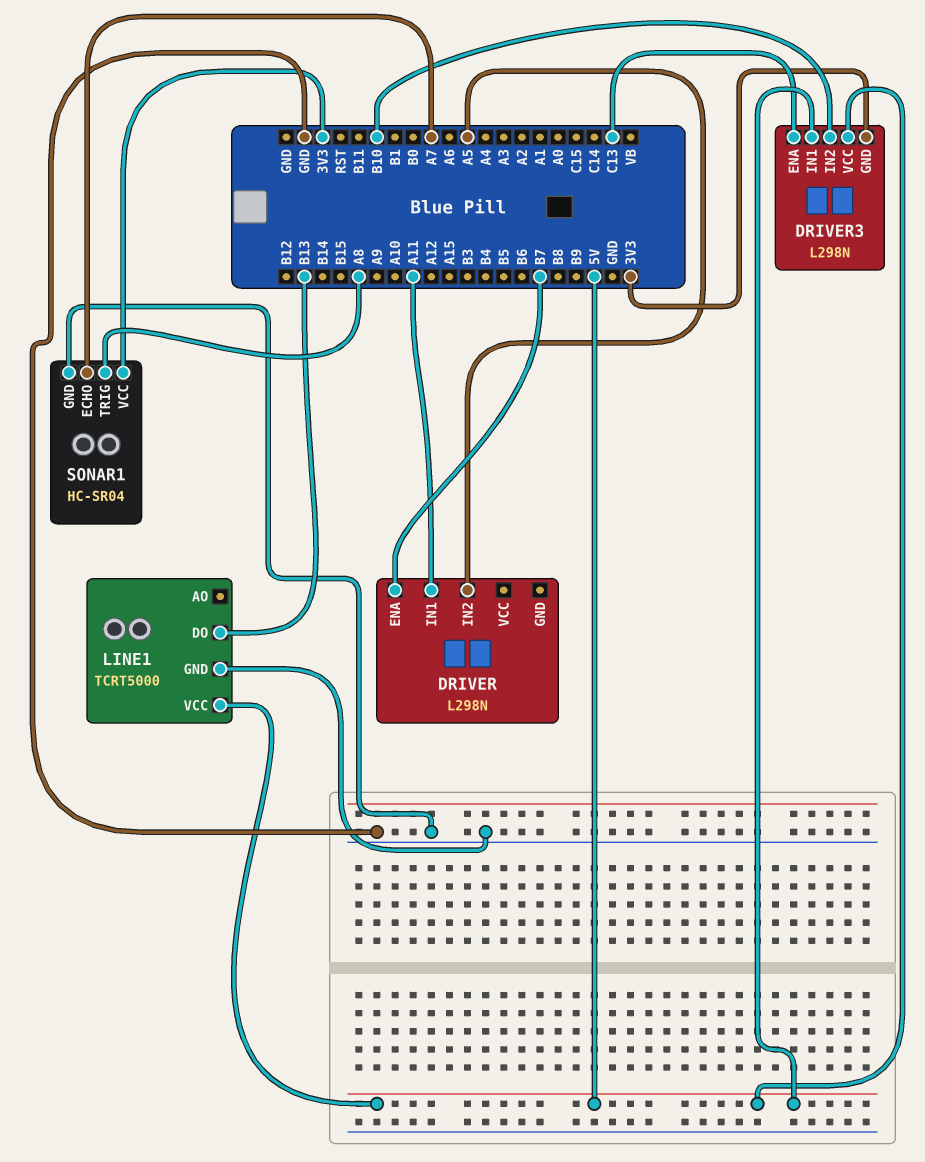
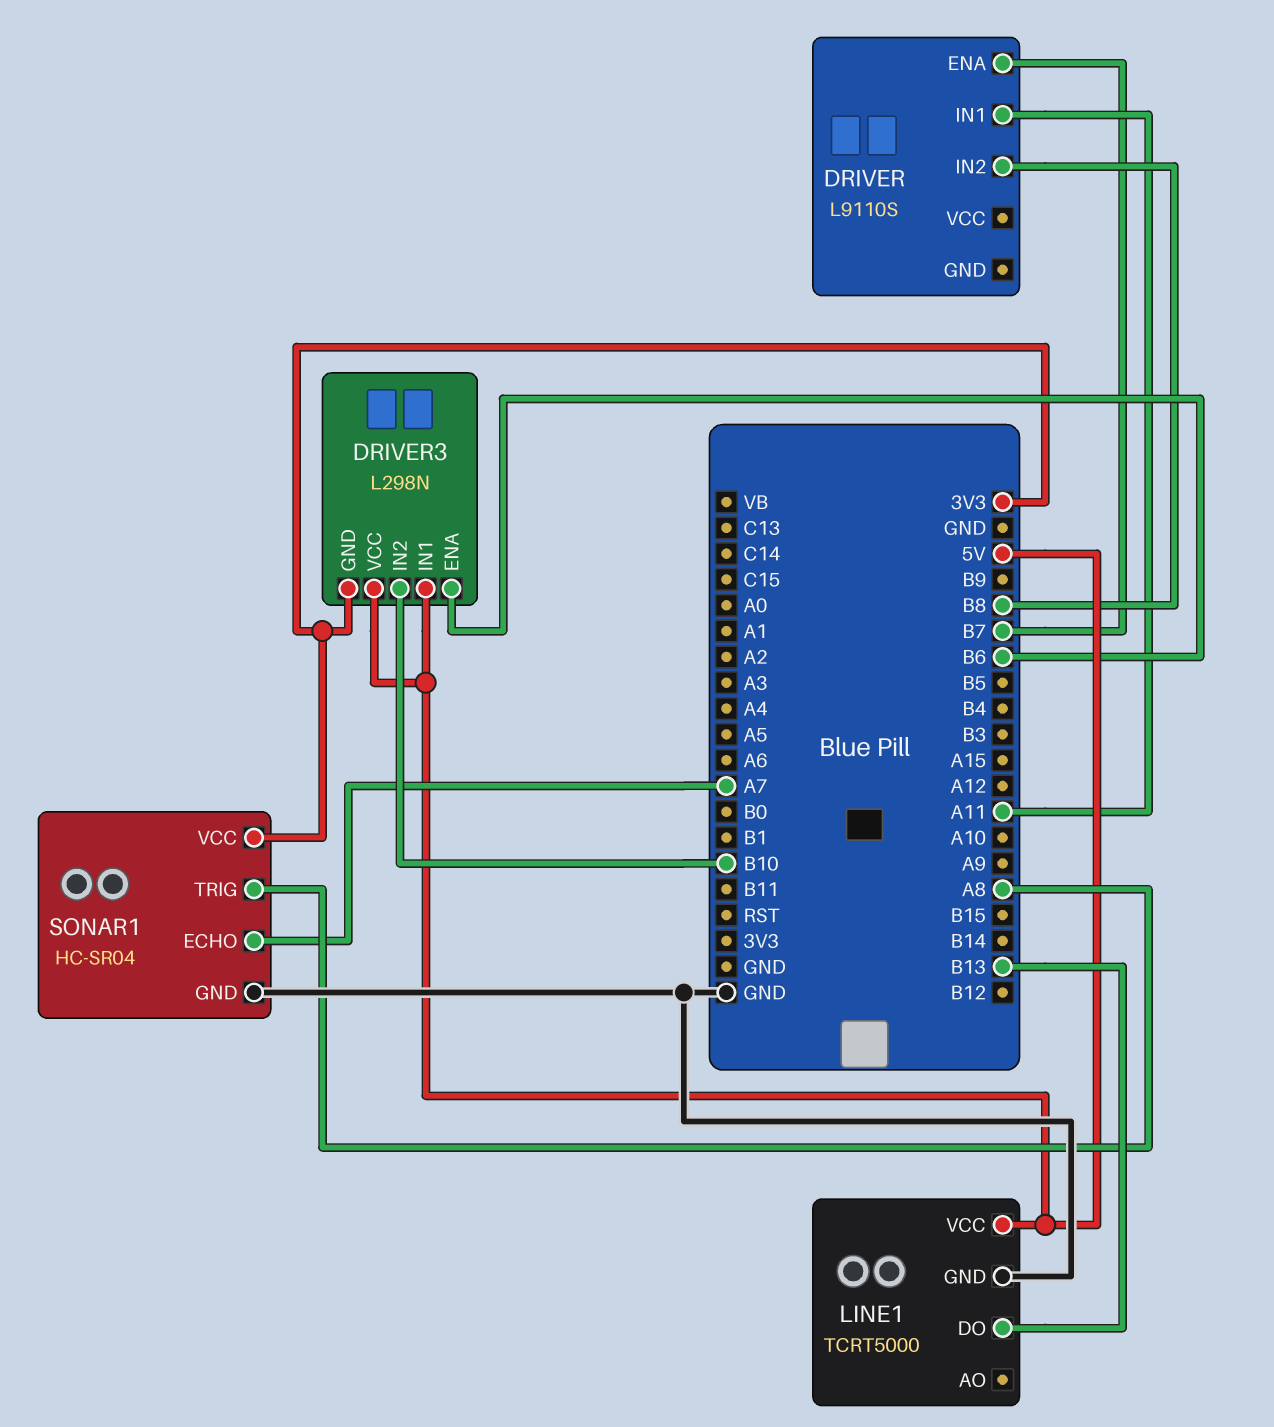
DRIVER: L298N -> L9110S
DRIVER pin IN2: A5 -> B8
DRIVER3 pin ENA: C13 -> B6

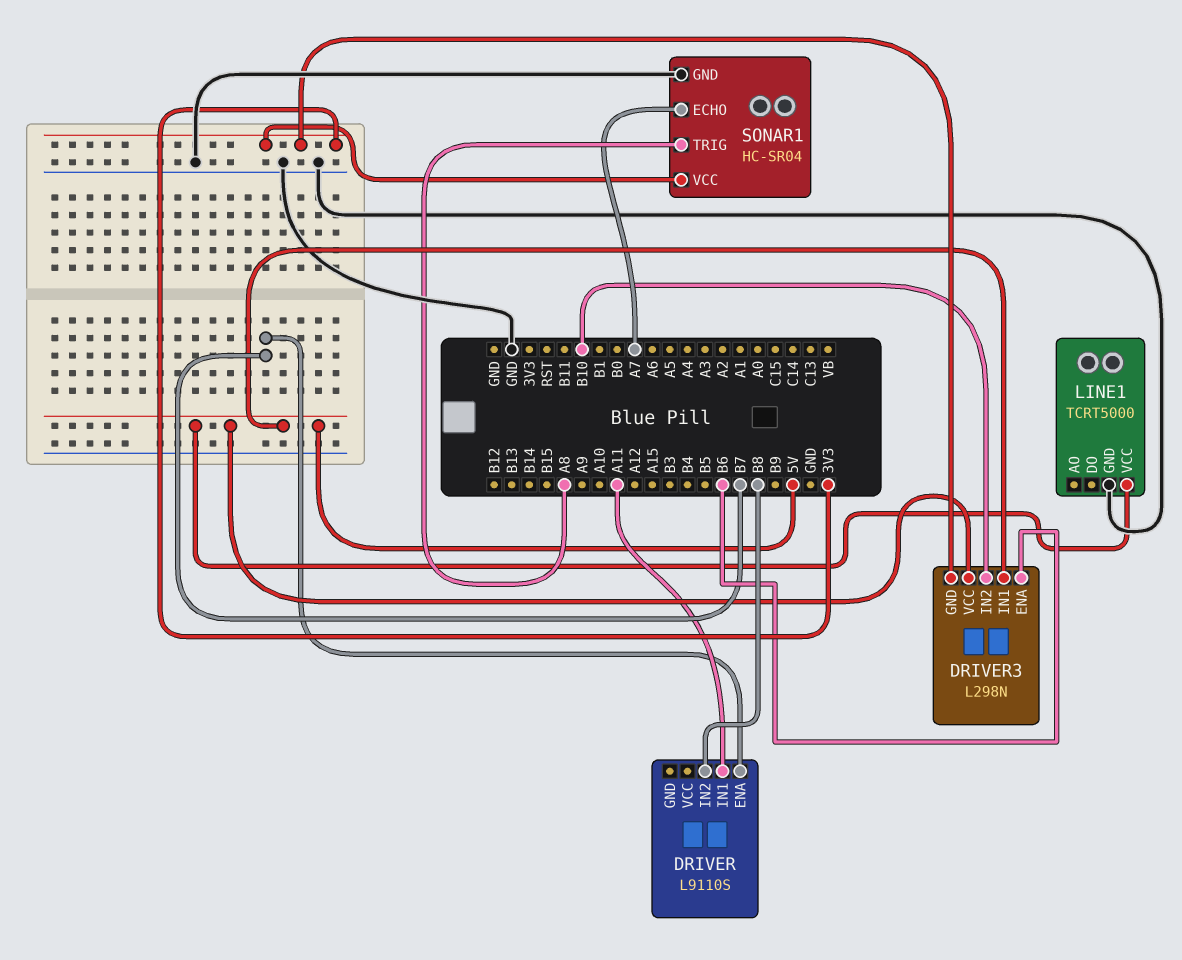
LINE1 pin DO: B13 -> none

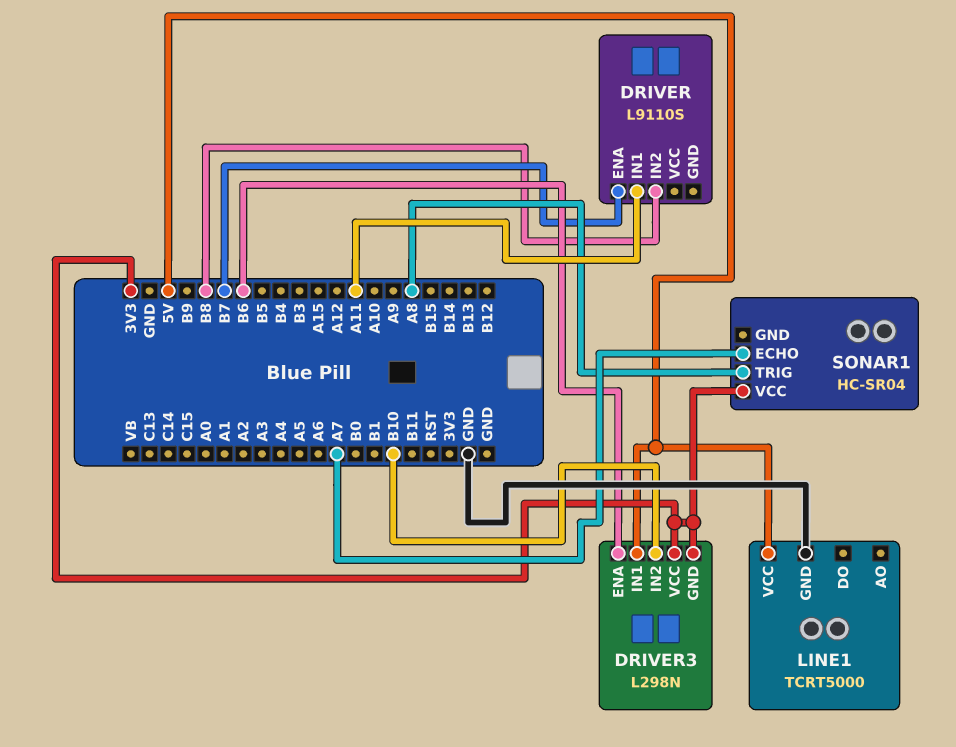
DRIVER3 pin VCC: 5V -> 3V3
SONAR1 pin GND: GND -> none

